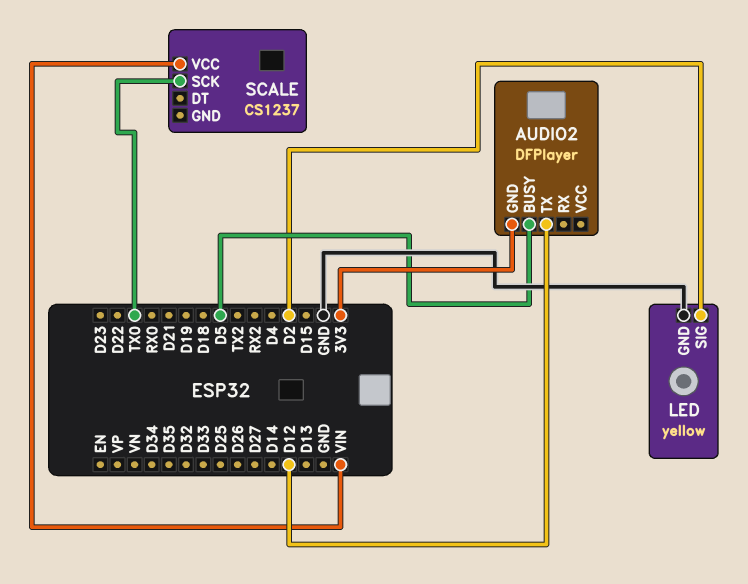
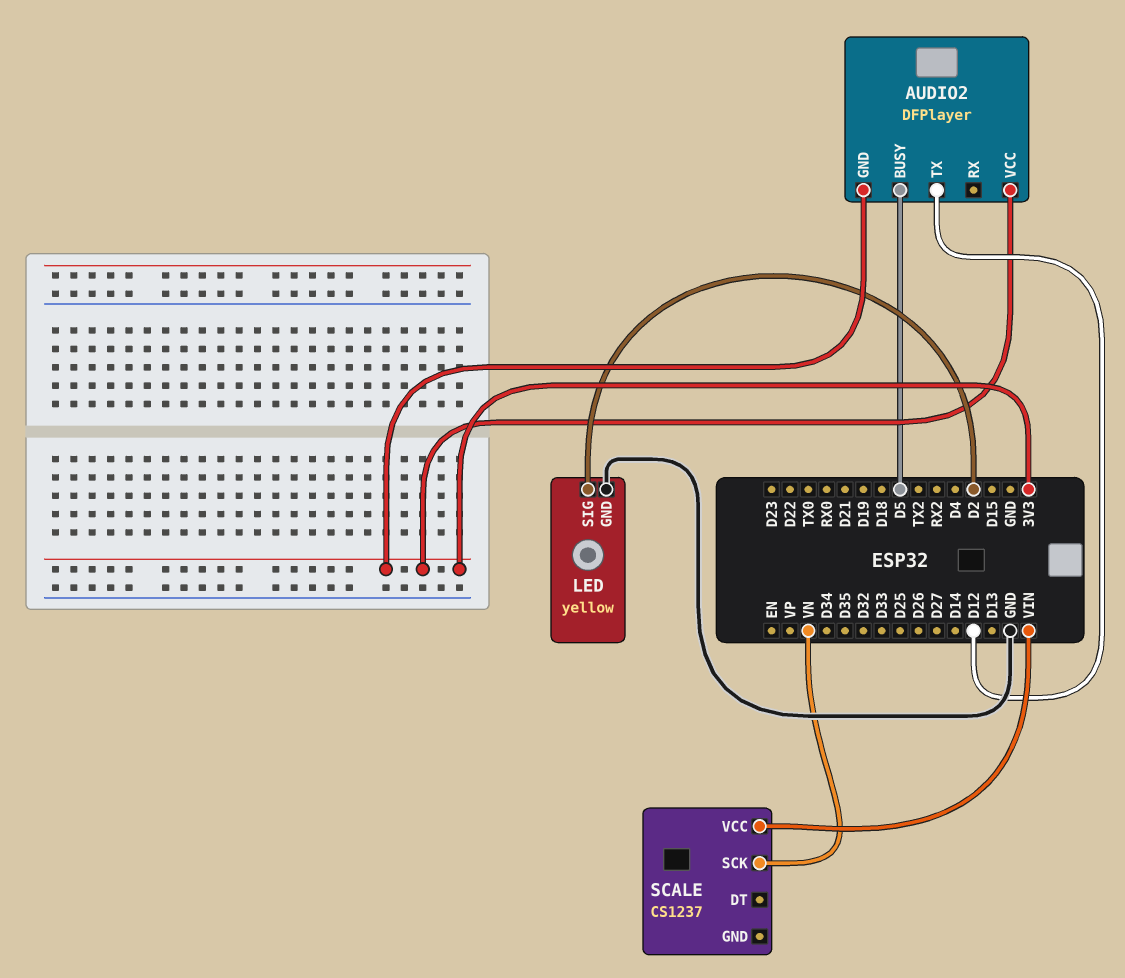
AUDIO2 pin VCC: none -> 3V3
SCALE pin SCK: TX0 -> VN

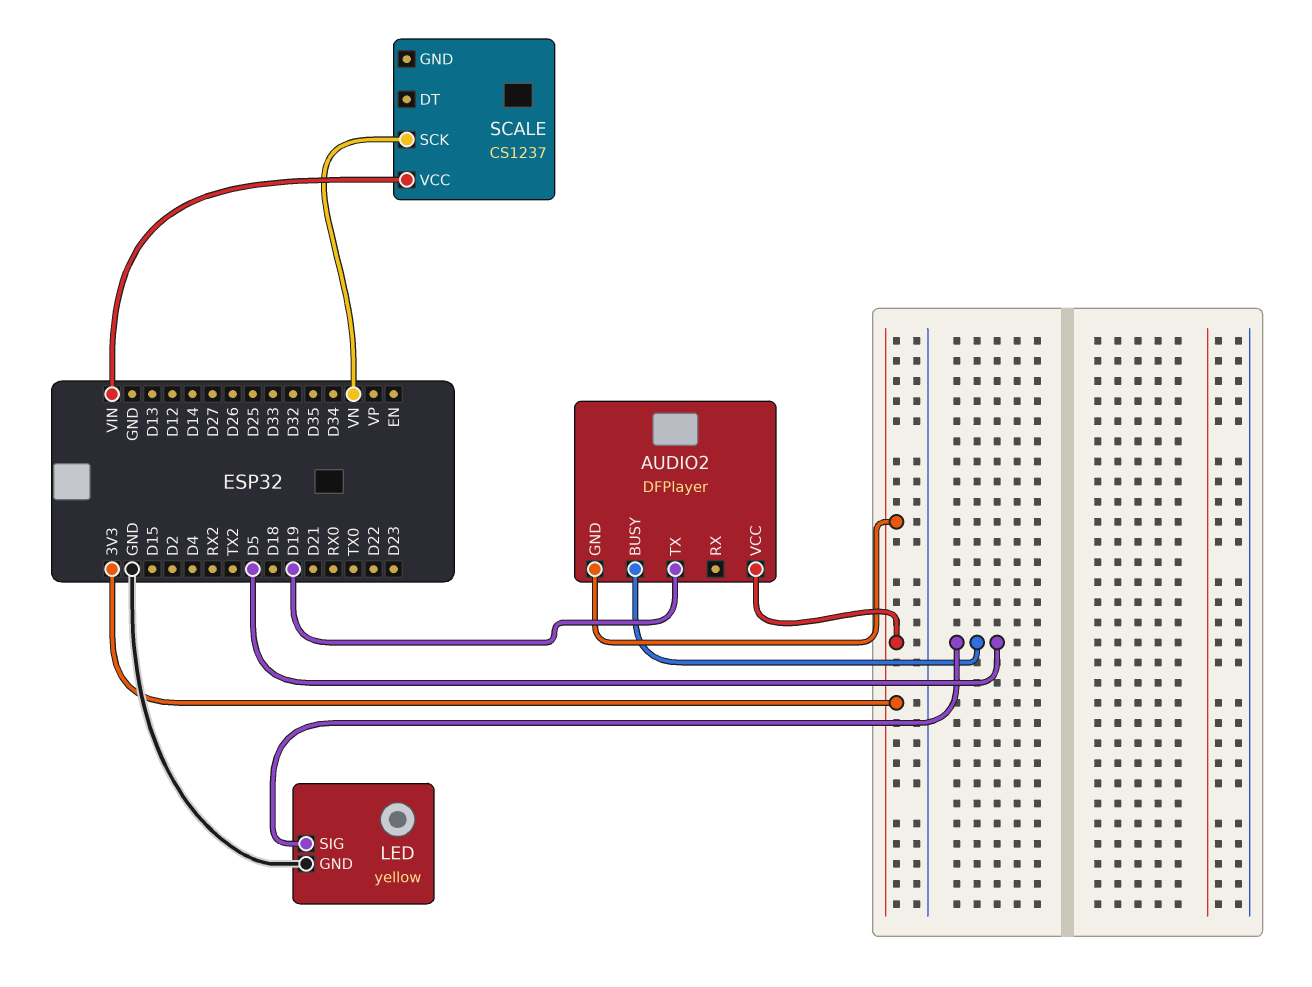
AUDIO2 pin TX: D12 -> D19
LED pin SIG: D2 -> D5

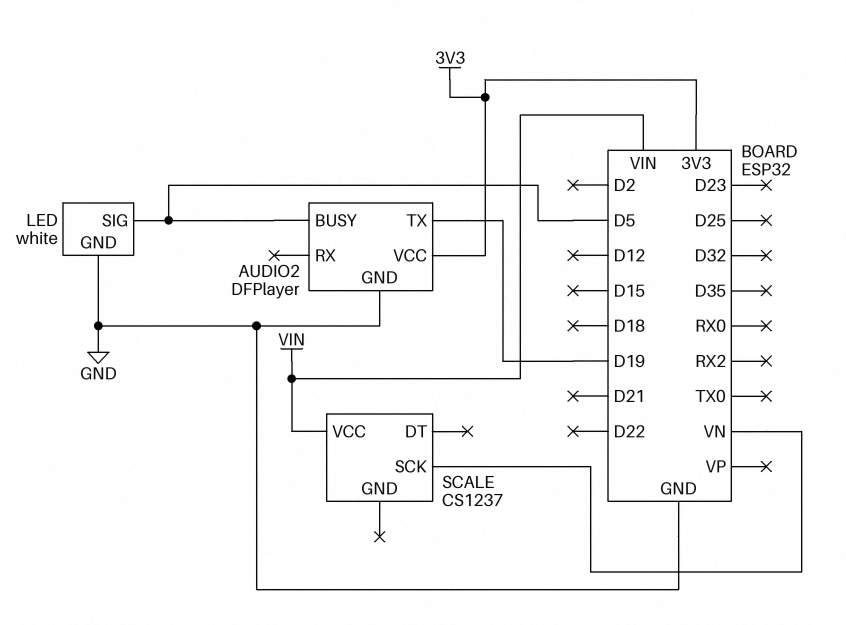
AUDIO2 pin GND: 3V3 -> GND
LED: yellow -> white

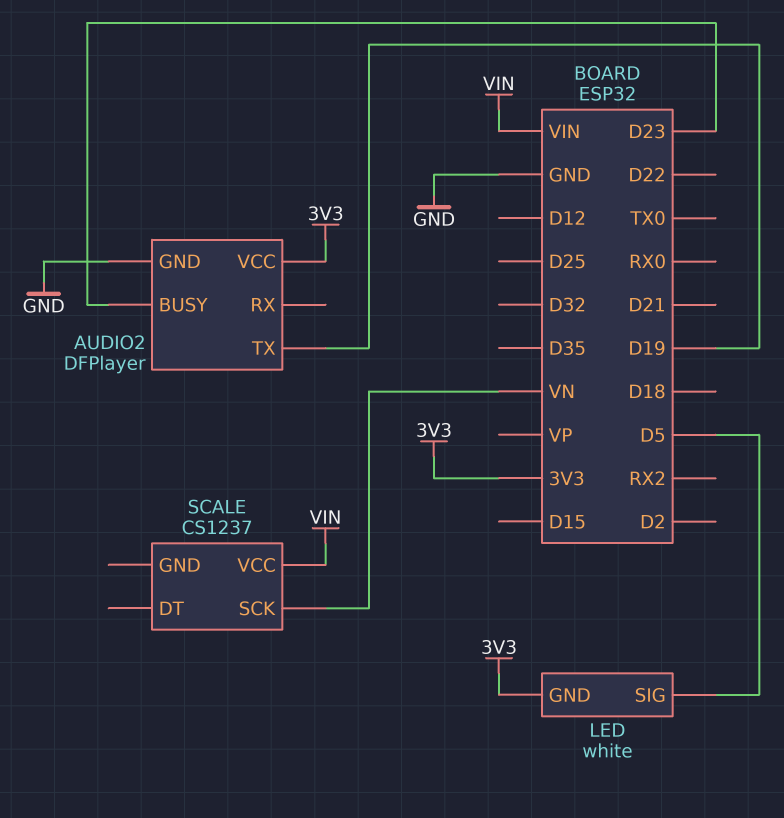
AUDIO2 pin BUSY: D5 -> D23
LED pin GND: GND -> 3V3

